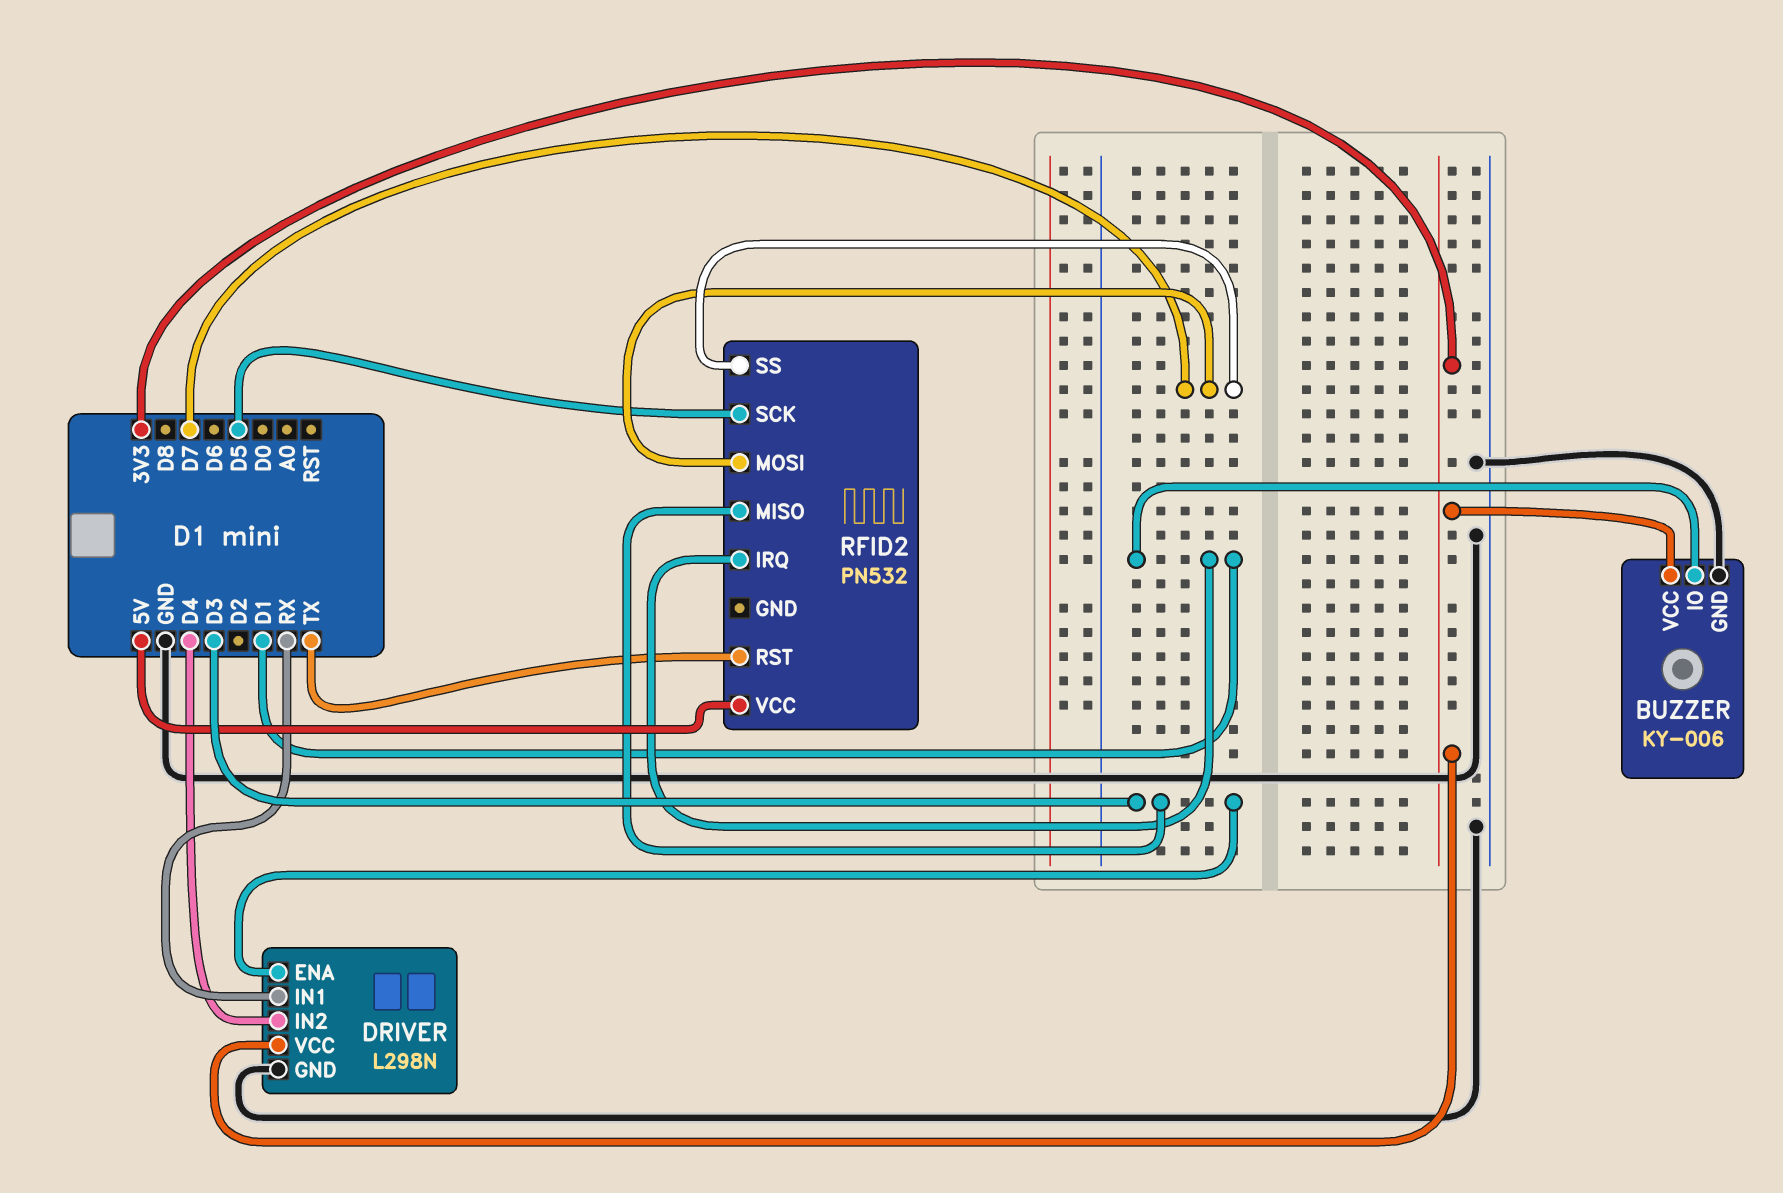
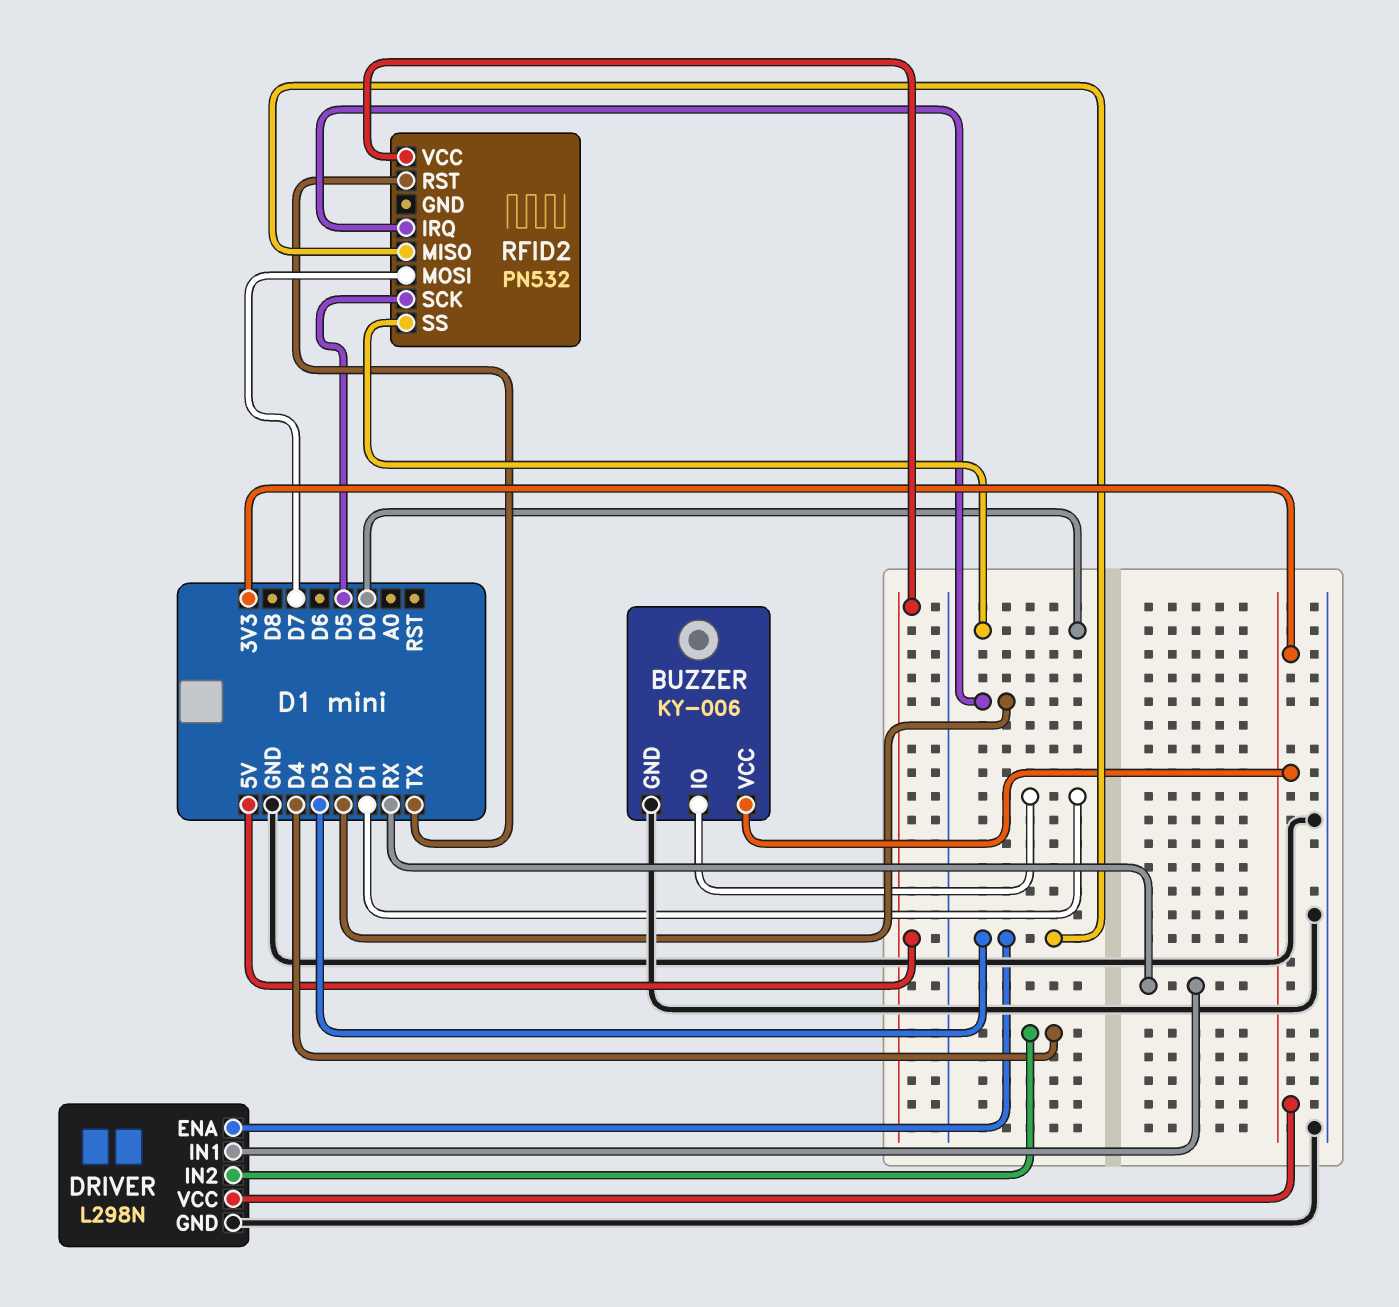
RFID2 pin IRQ: D1 -> D2
RFID2 pin SS: D7 -> D0

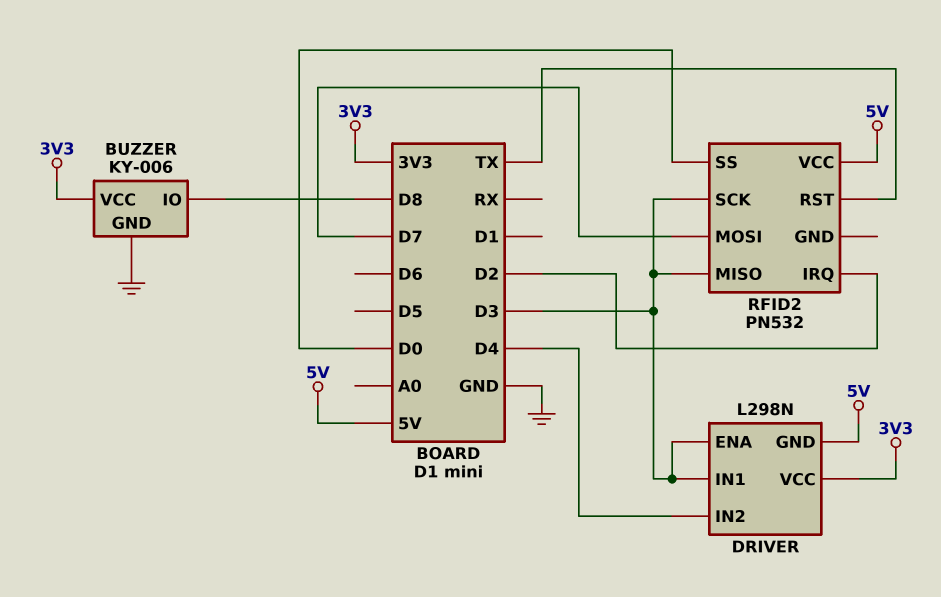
BUZZER pin IO: D1 -> D8
DRIVER pin GND: GND -> 5V
DRIVER pin IN1: RX -> D3
RFID2 pin SCK: D5 -> D3

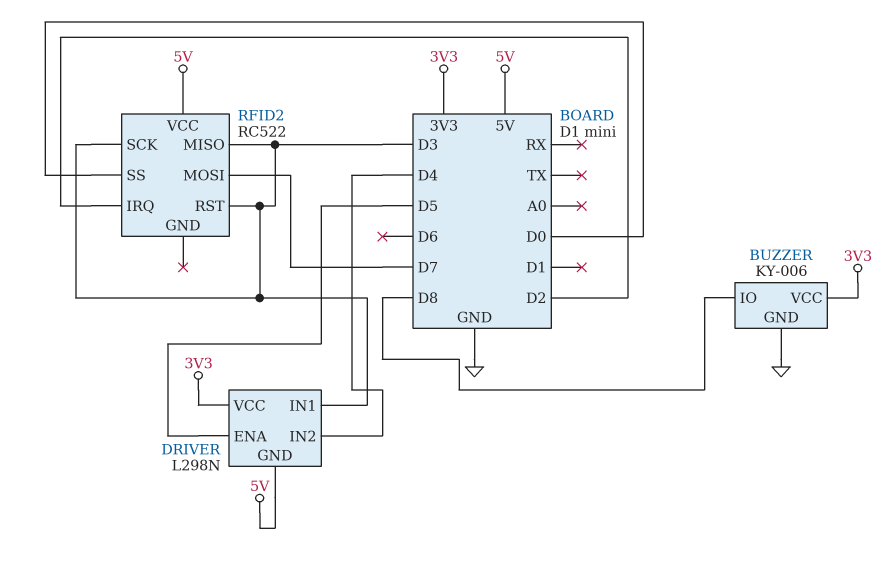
DRIVER pin ENA: D3 -> D5
RFID2: PN532 -> RC522
RFID2 pin RST: TX -> D3

